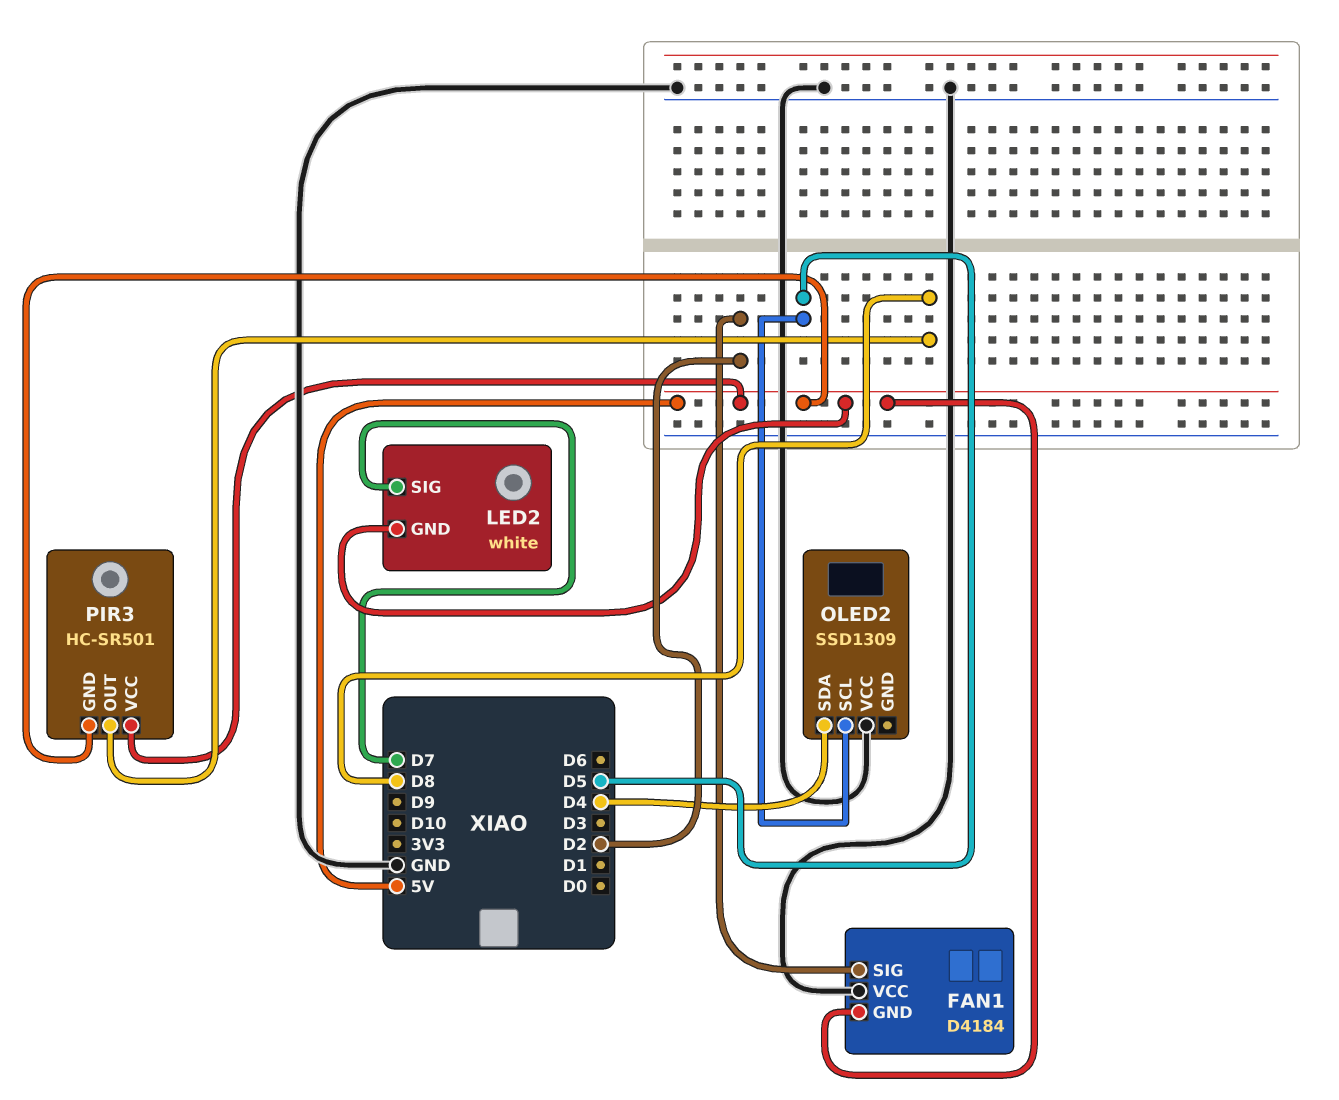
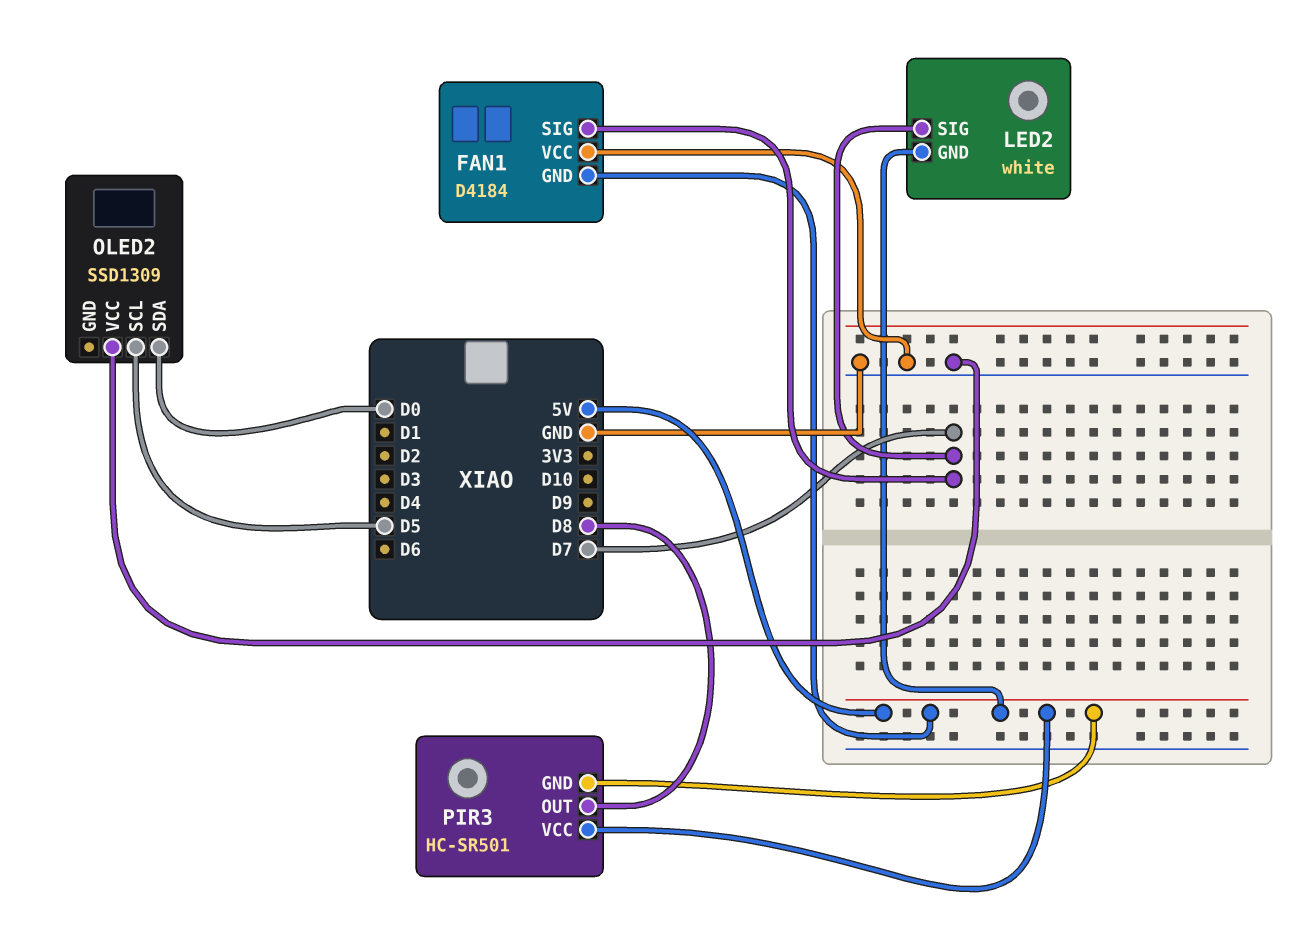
FAN1 pin SIG: D2 -> D7
OLED2 pin SDA: D4 -> D0

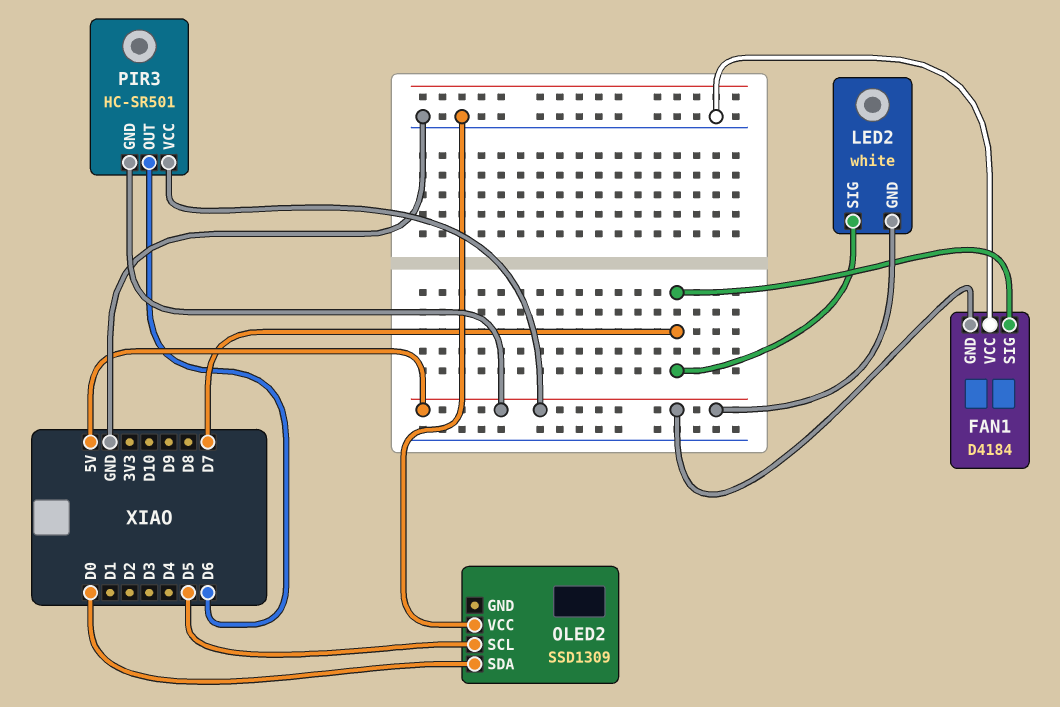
PIR3 pin OUT: D8 -> D6

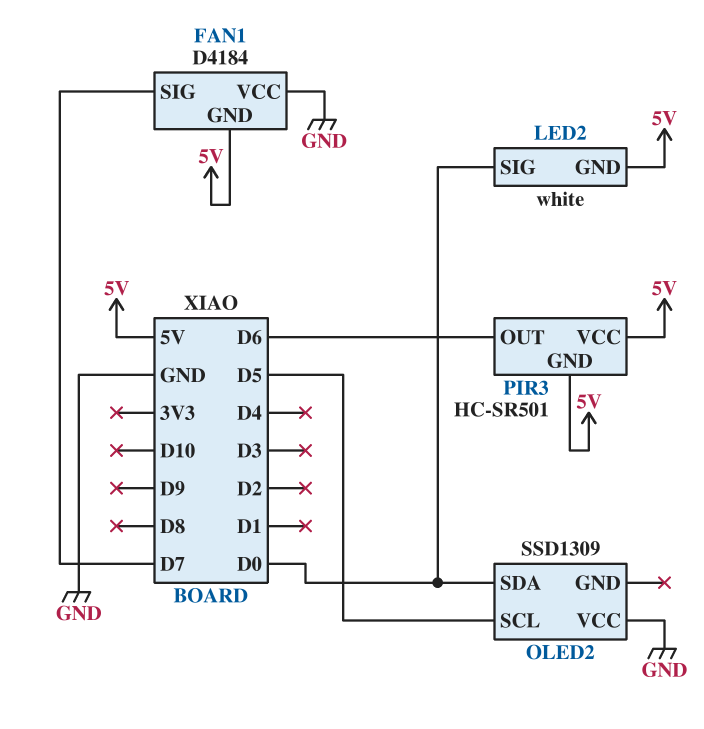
LED2 pin SIG: D7 -> D0

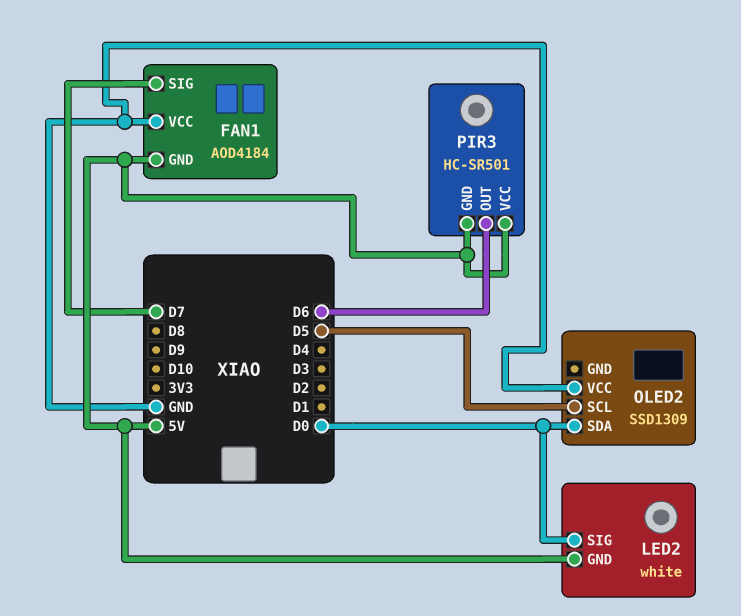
FAN1: D4184 -> AOD4184

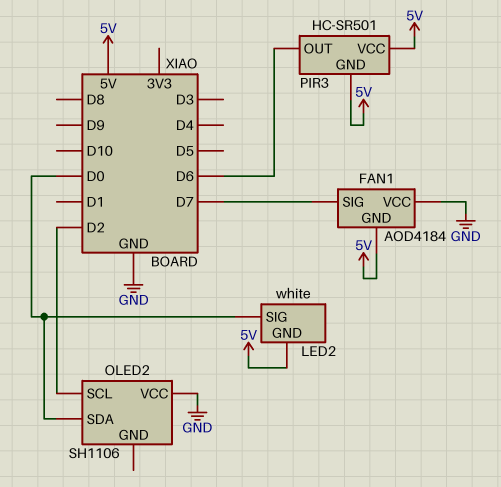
OLED2: SSD1309 -> SH1106
OLED2 pin SCL: D5 -> D2

